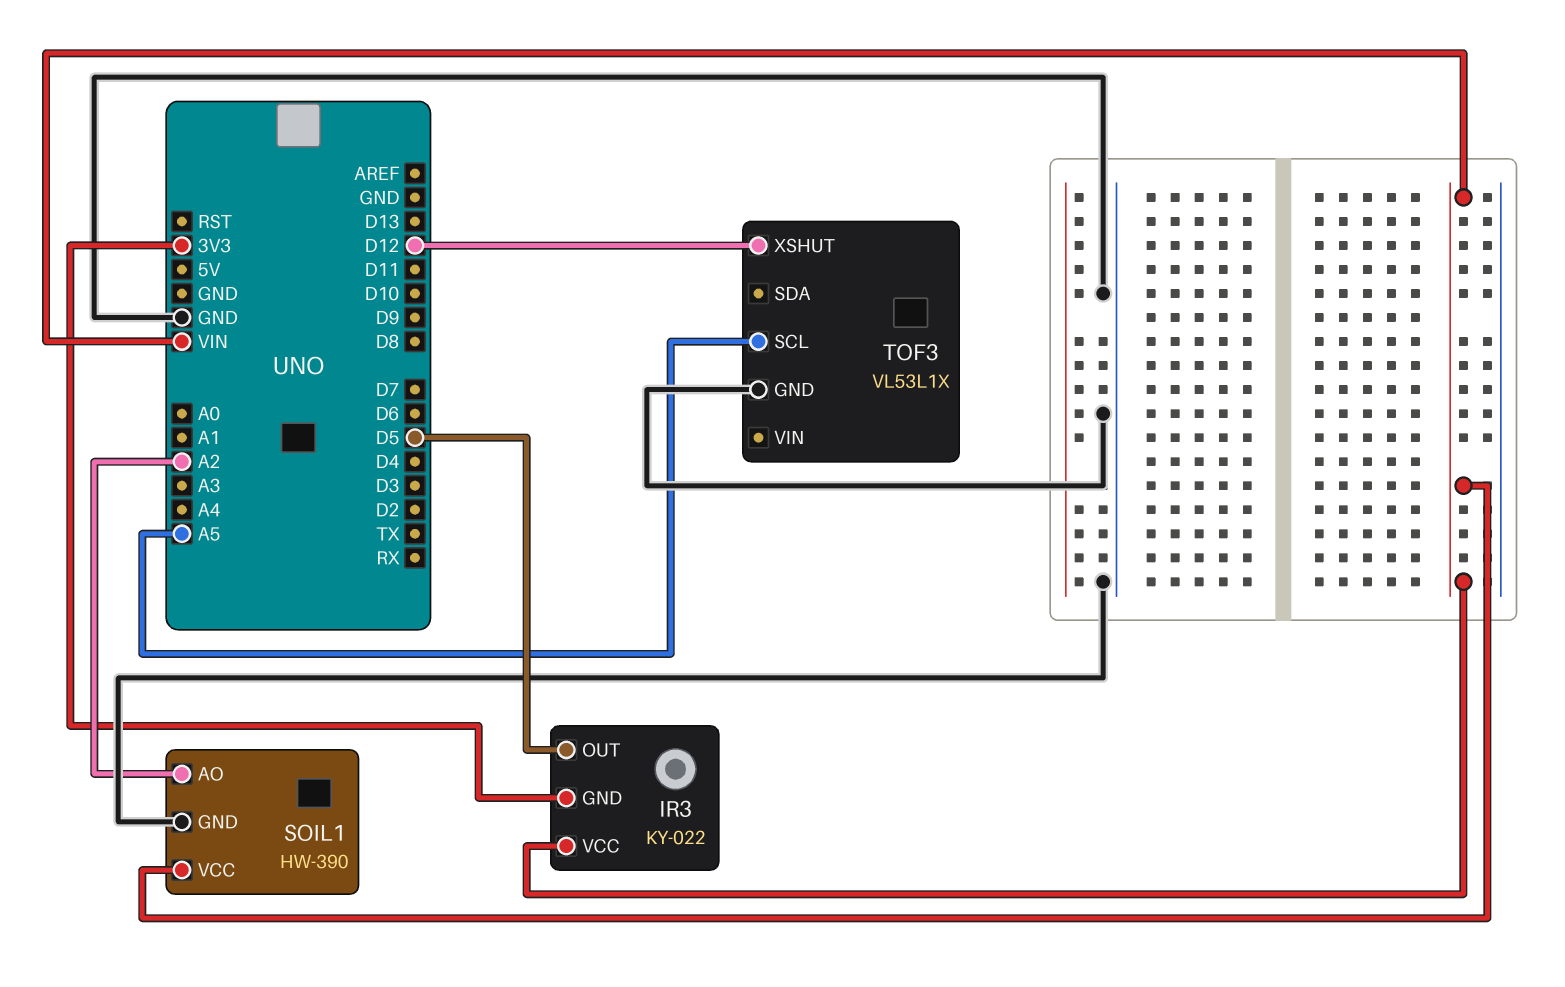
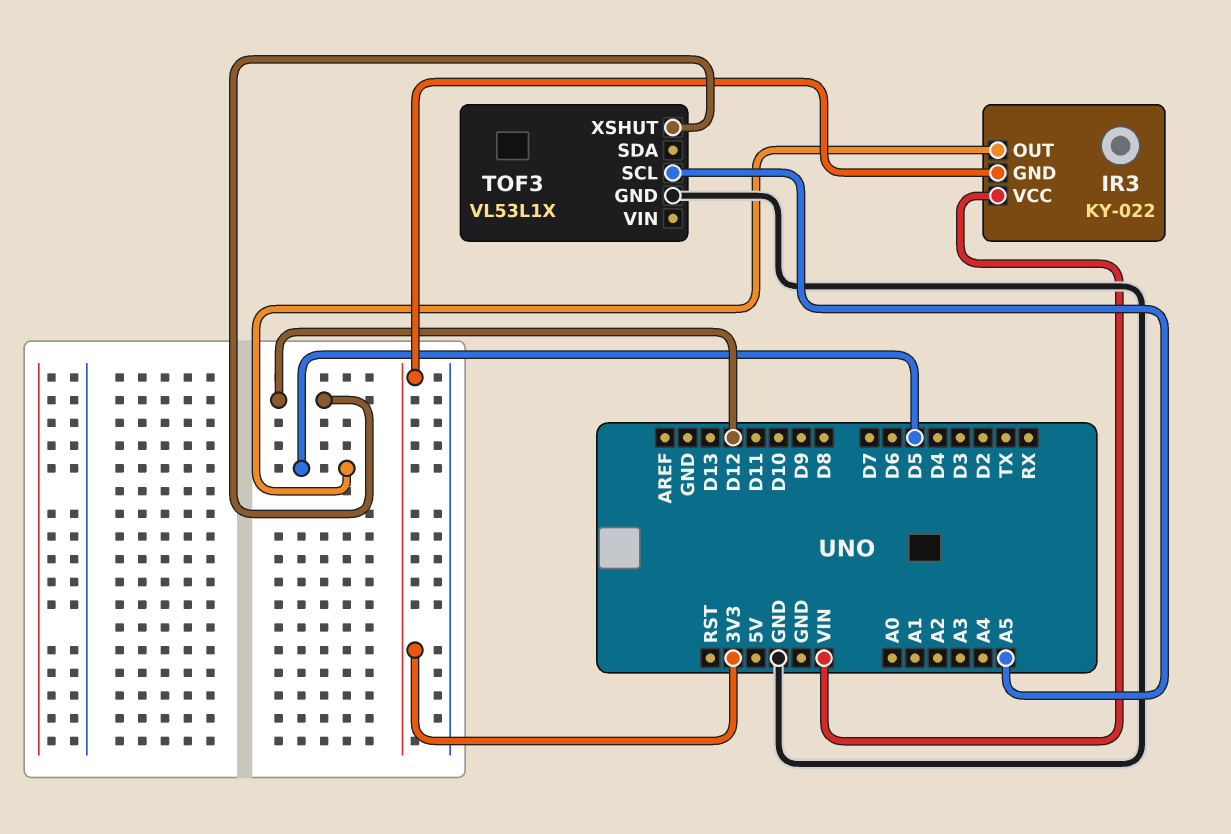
SOIL1: HW-390 -> none
SOIL1 pin AO: A2 -> none
SOIL1 pin GND: GND -> none
SOIL1 pin VCC: VIN -> none

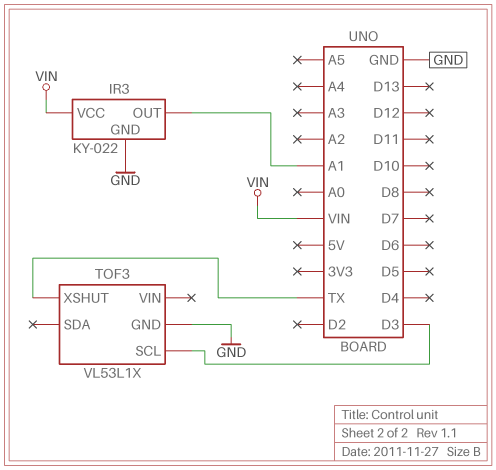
IR3 pin GND: 3V3 -> GND
IR3 pin OUT: D5 -> A1
TOF3 pin SCL: A5 -> D3
TOF3 pin XSHUT: D12 -> TX

